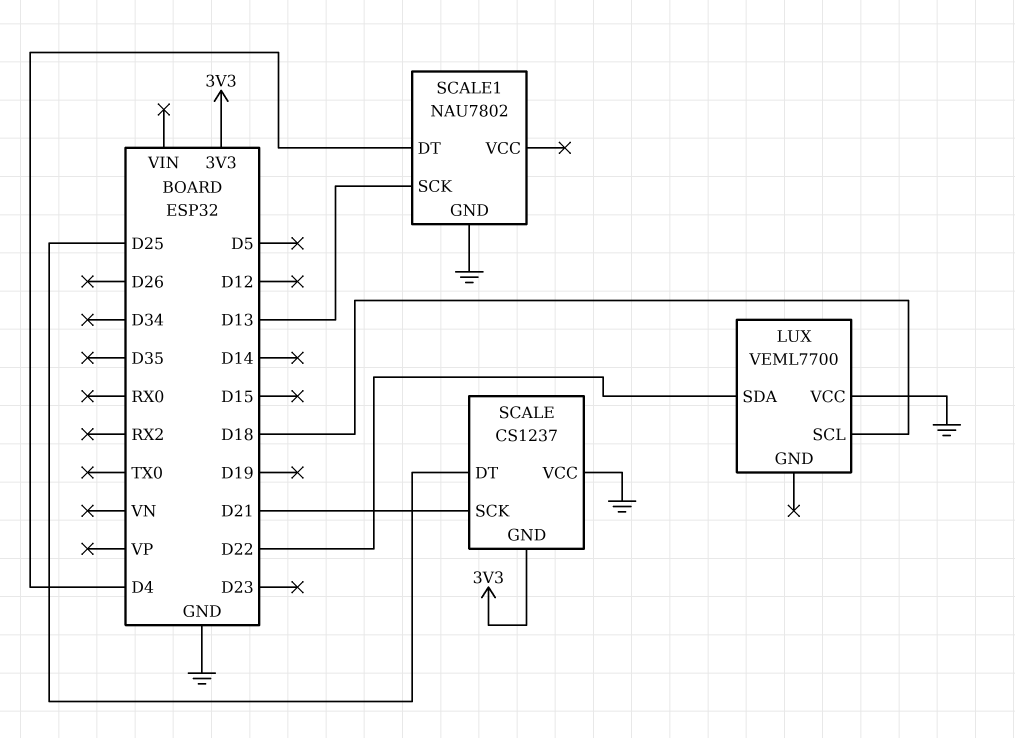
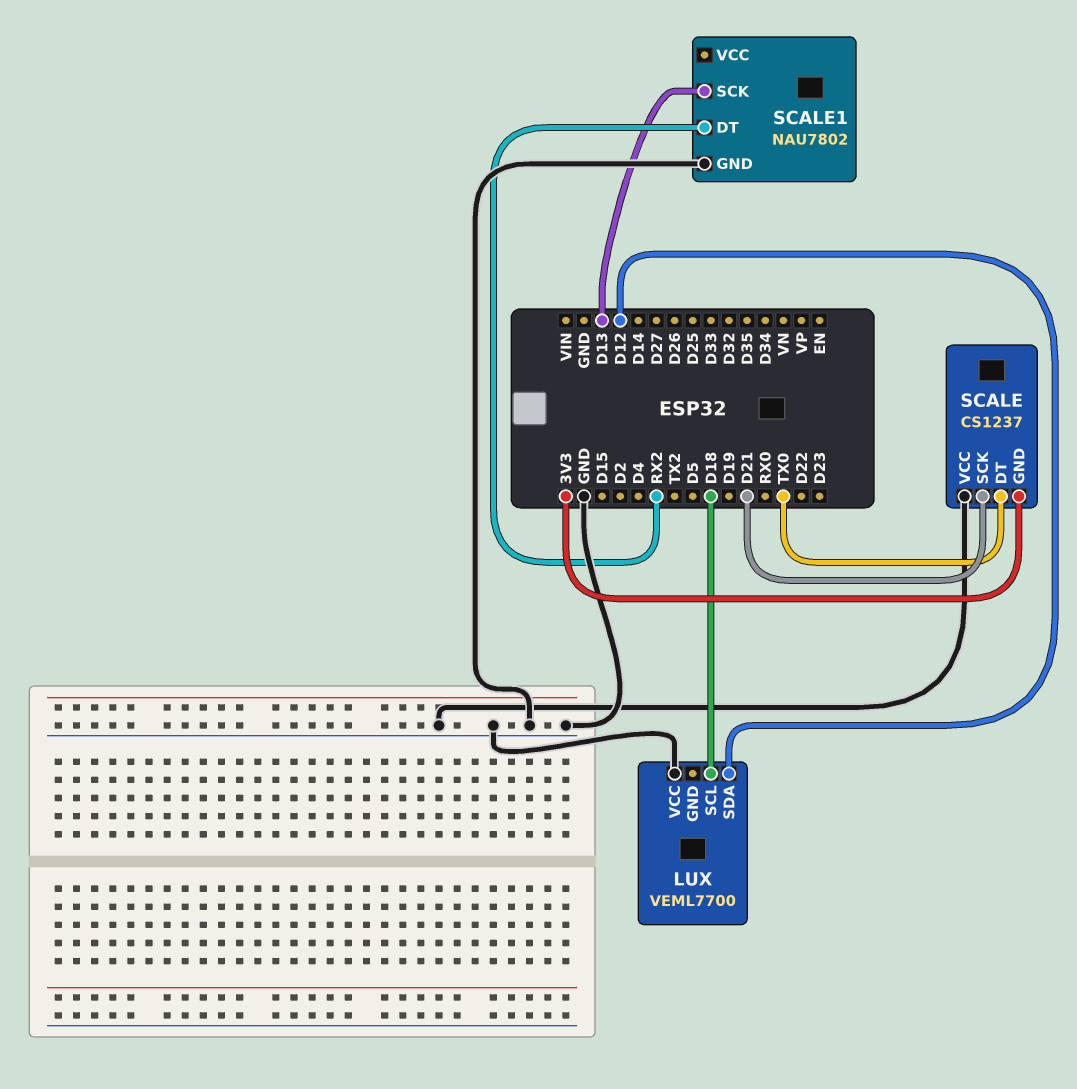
LUX pin SDA: D22 -> D12
SCALE pin DT: D25 -> TX0
SCALE1 pin DT: D4 -> RX2

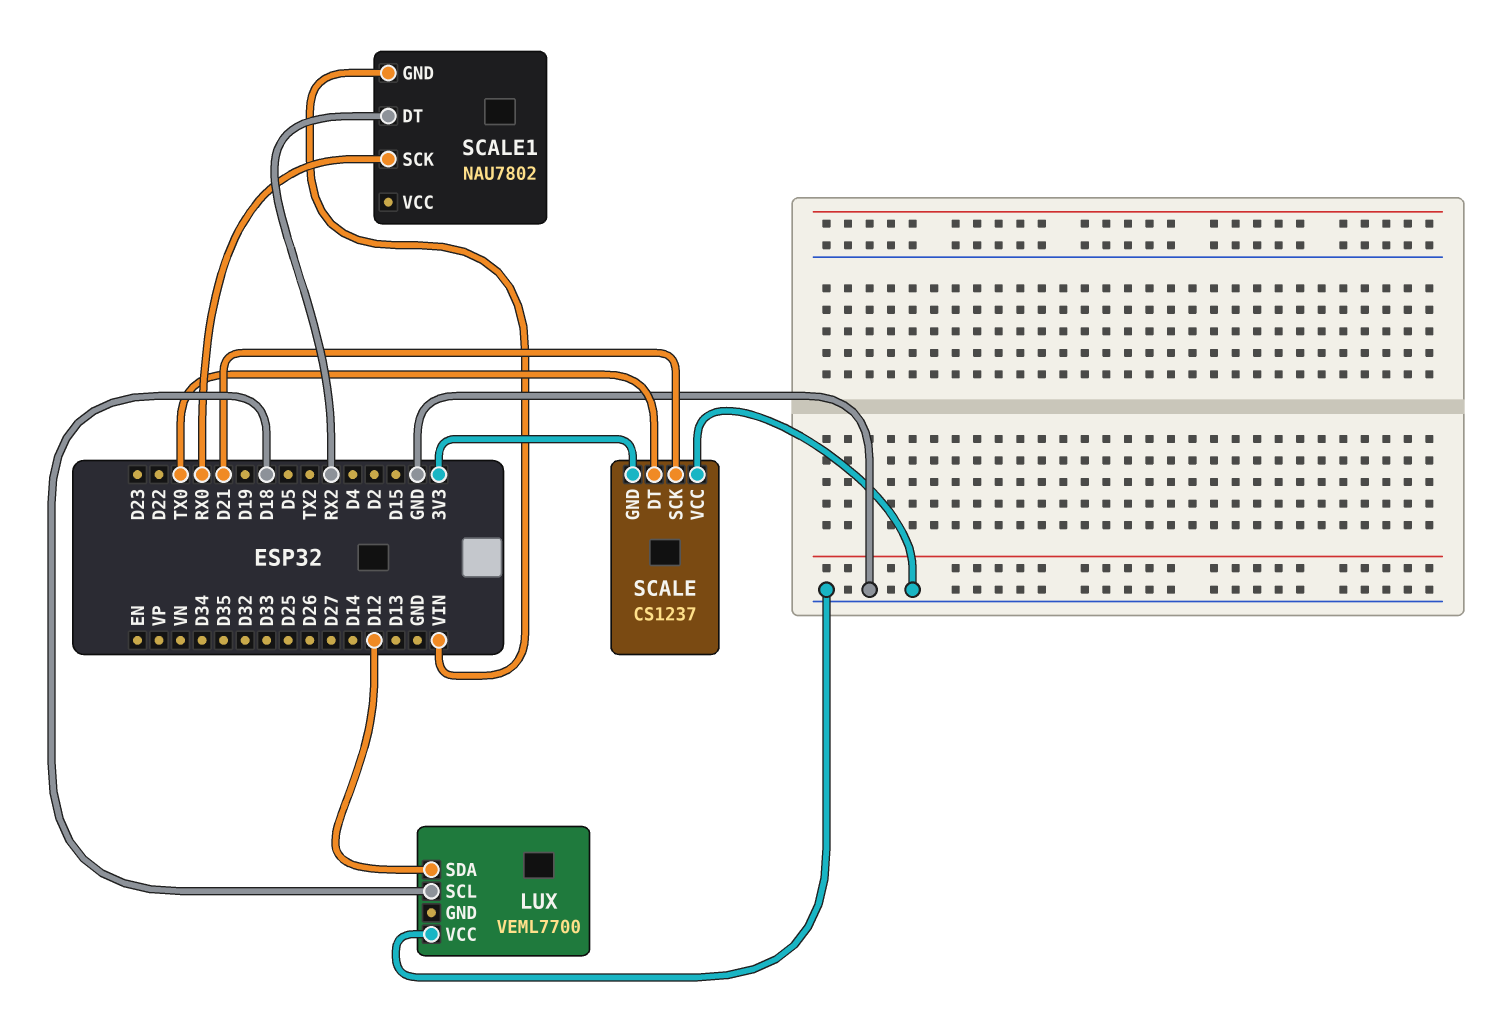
SCALE1 pin GND: GND -> VIN
SCALE1 pin SCK: D13 -> RX0

